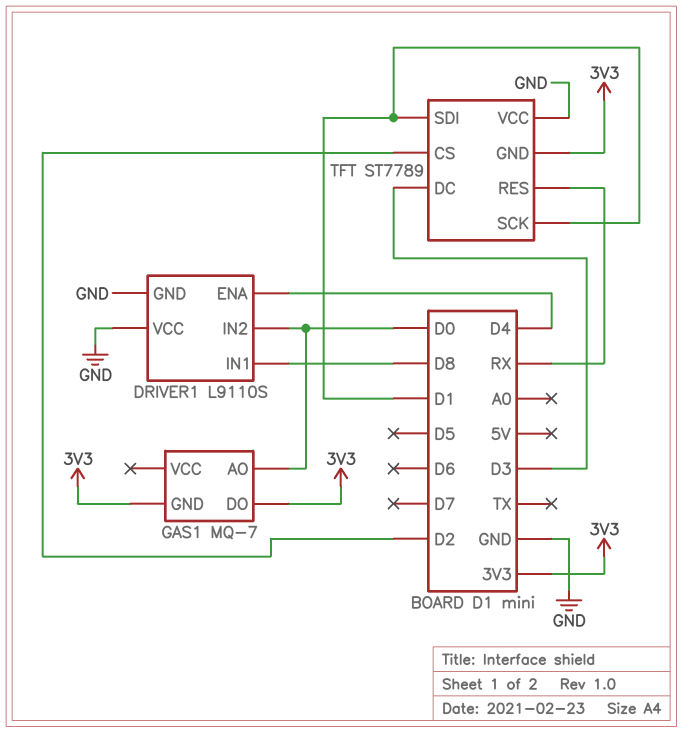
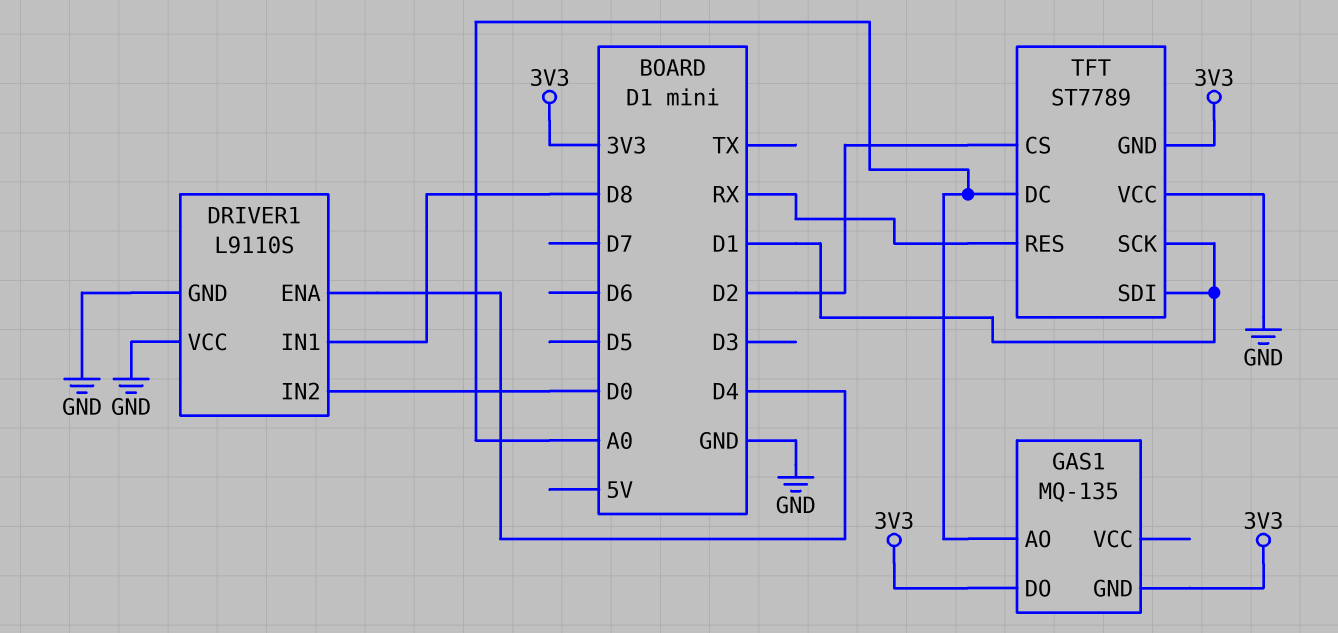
GAS1: MQ-7 -> MQ-135
GAS1 pin AO: D0 -> A0
TFT pin DC: D3 -> A0

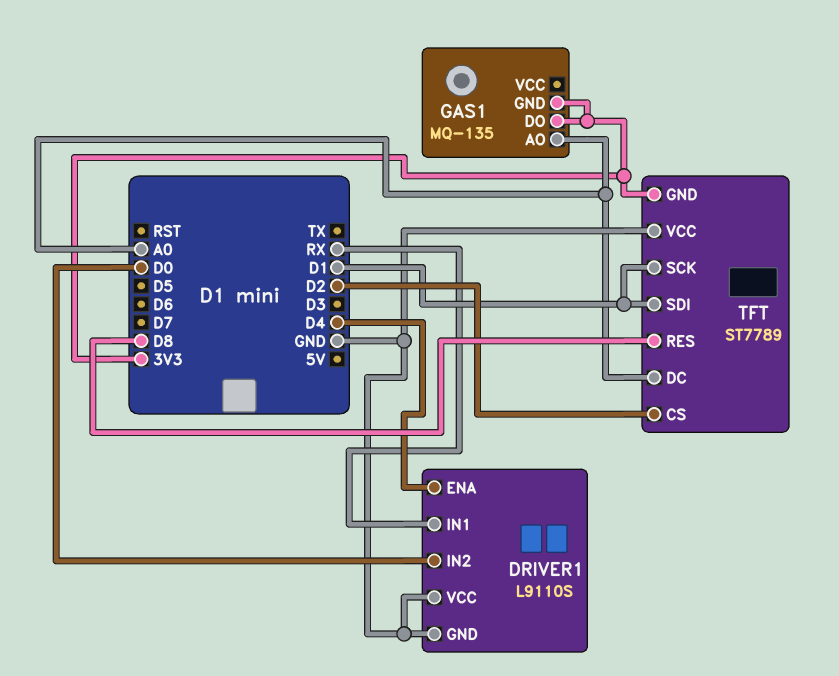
DRIVER1 pin IN1: D8 -> RX
TFT pin RES: RX -> D8

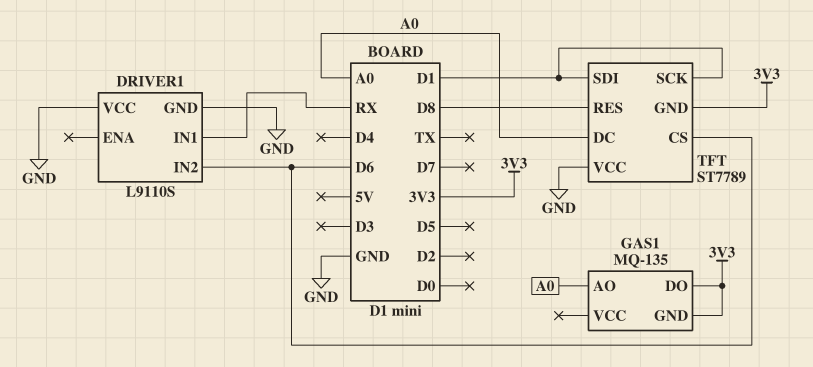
DRIVER1 pin ENA: D4 -> none
DRIVER1 pin IN2: D0 -> D6
TFT pin CS: D2 -> D6

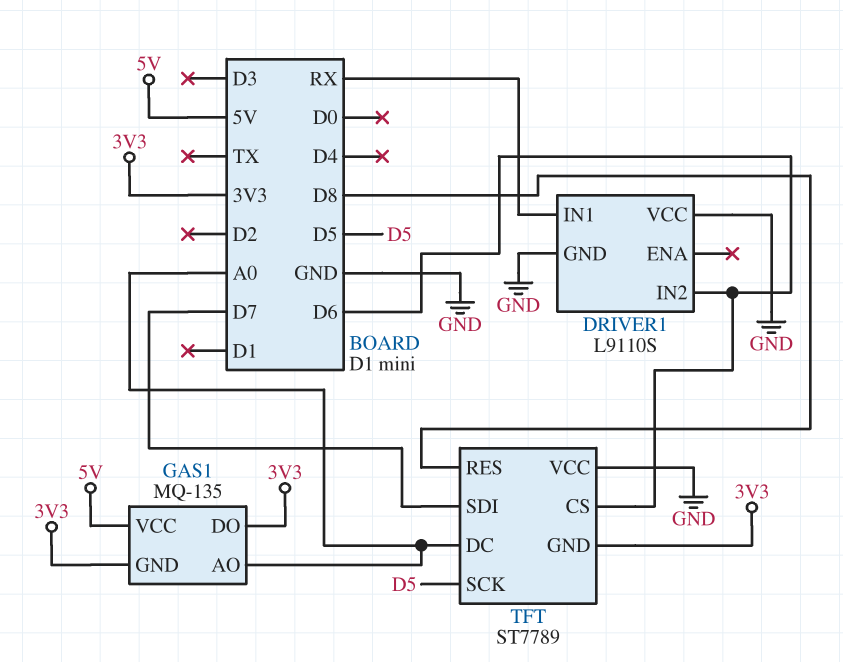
GAS1 pin VCC: none -> 5V
TFT pin SCK: D1 -> D5
TFT pin SDI: D1 -> D7

